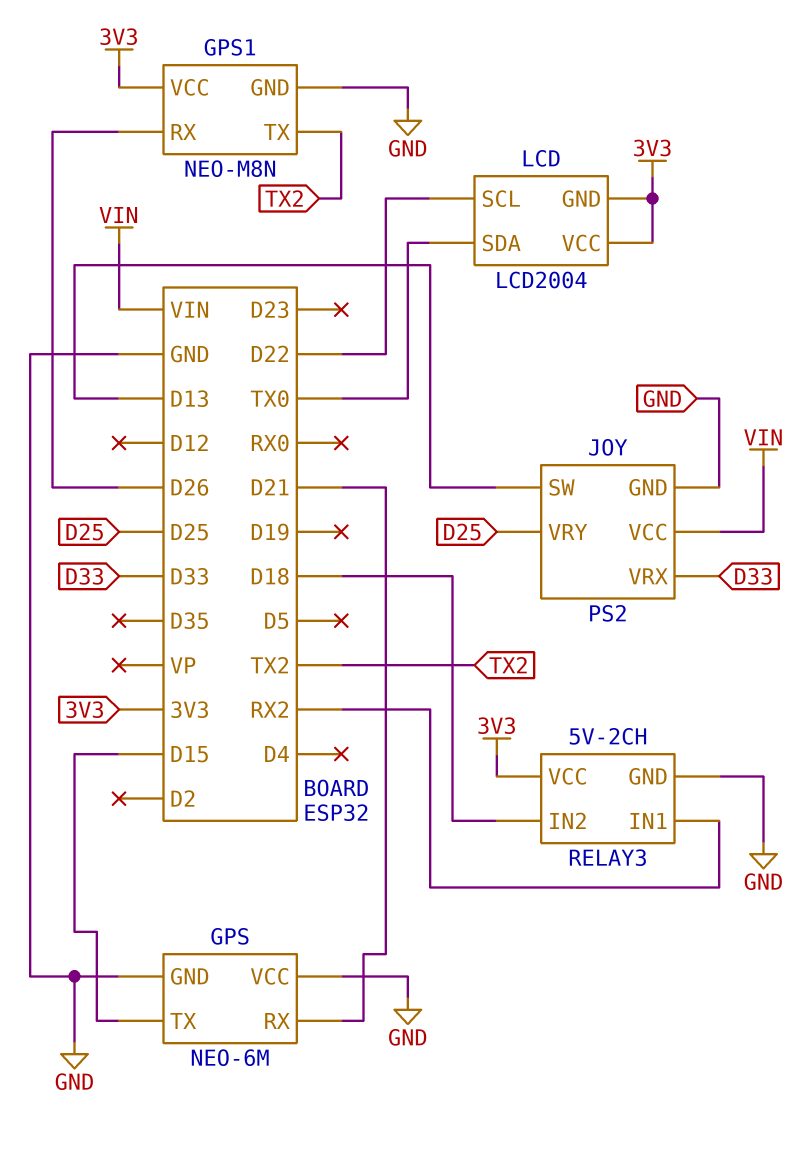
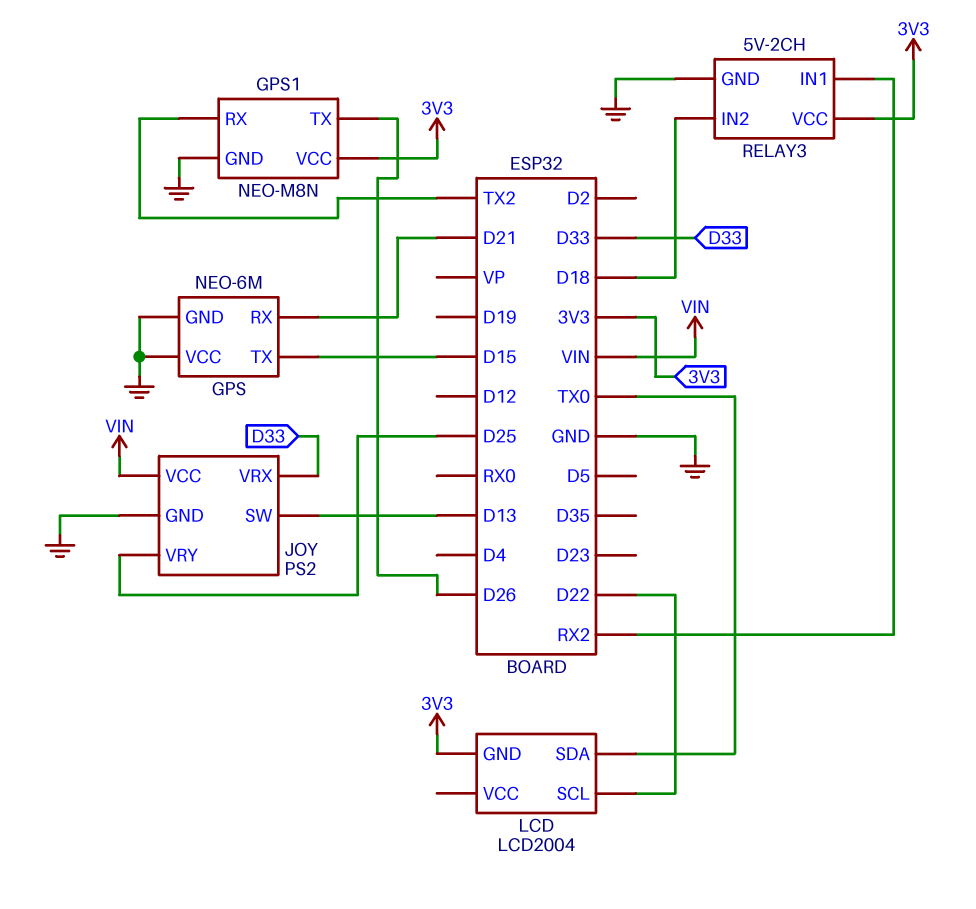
GPS1 pin RX: D26 -> TX2
GPS1 pin TX: TX2 -> D26
LCD pin VCC: 3V3 -> none

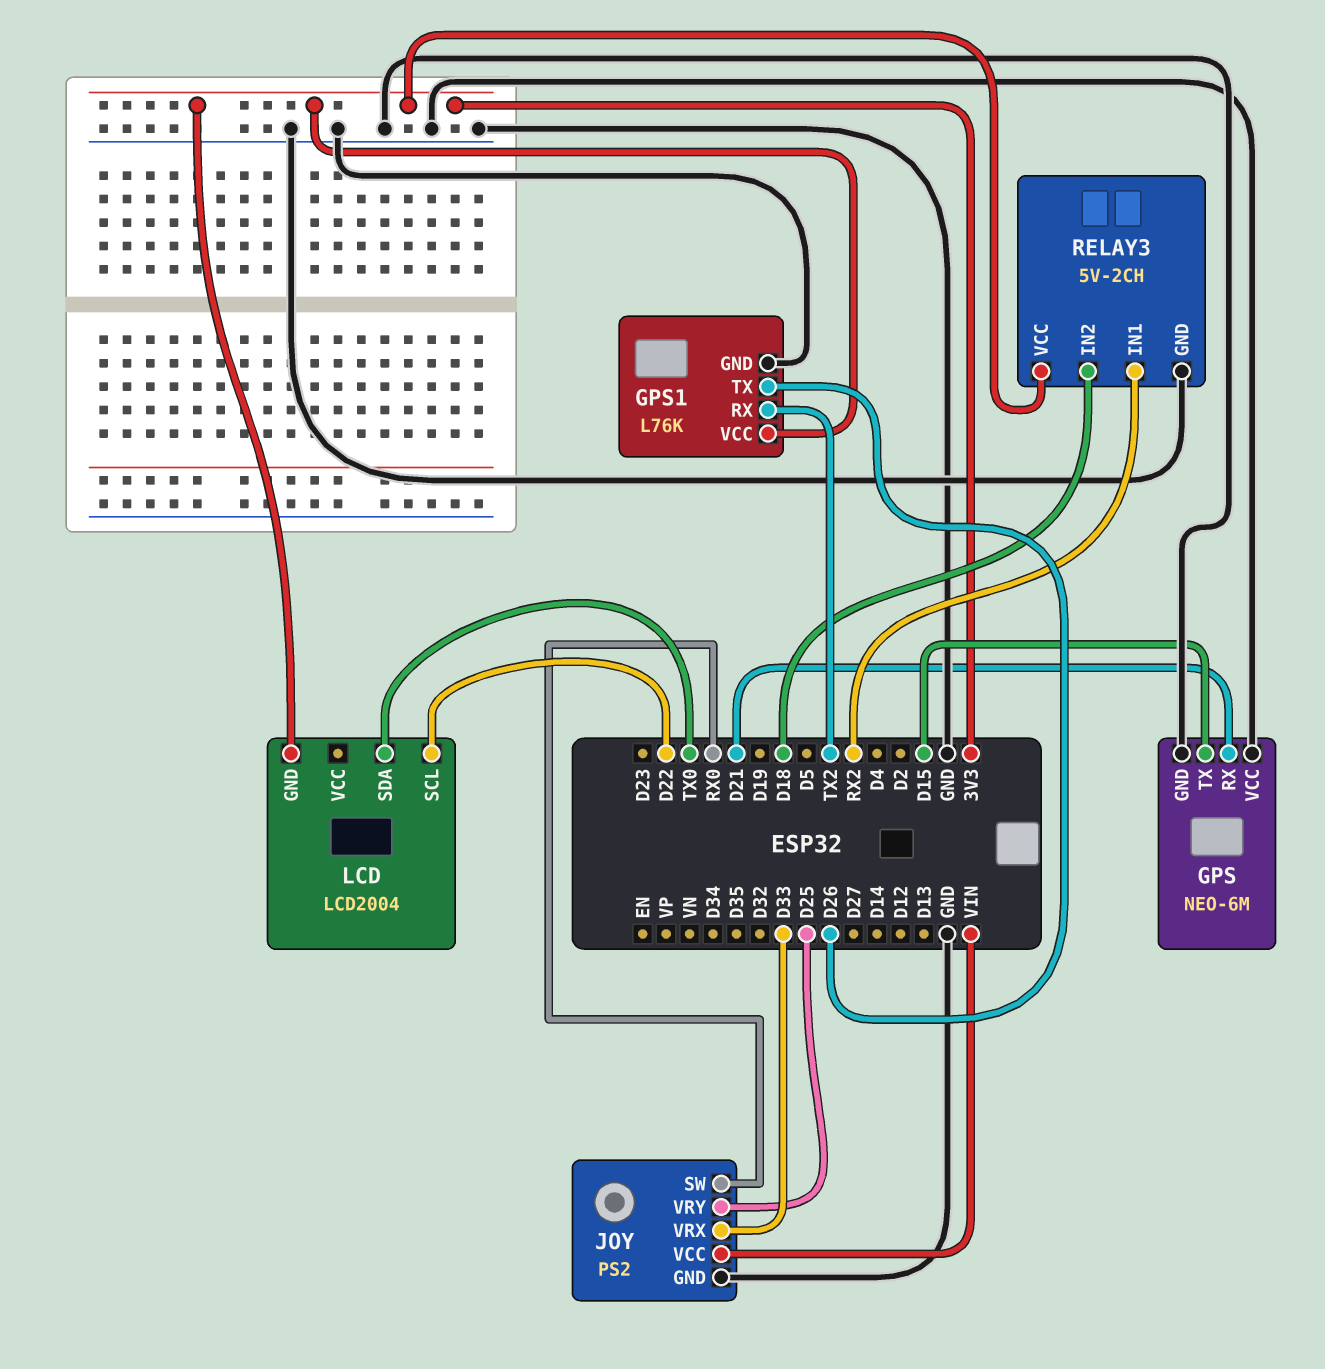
GPS1: NEO-M8N -> L76K
JOY pin SW: D13 -> RX0

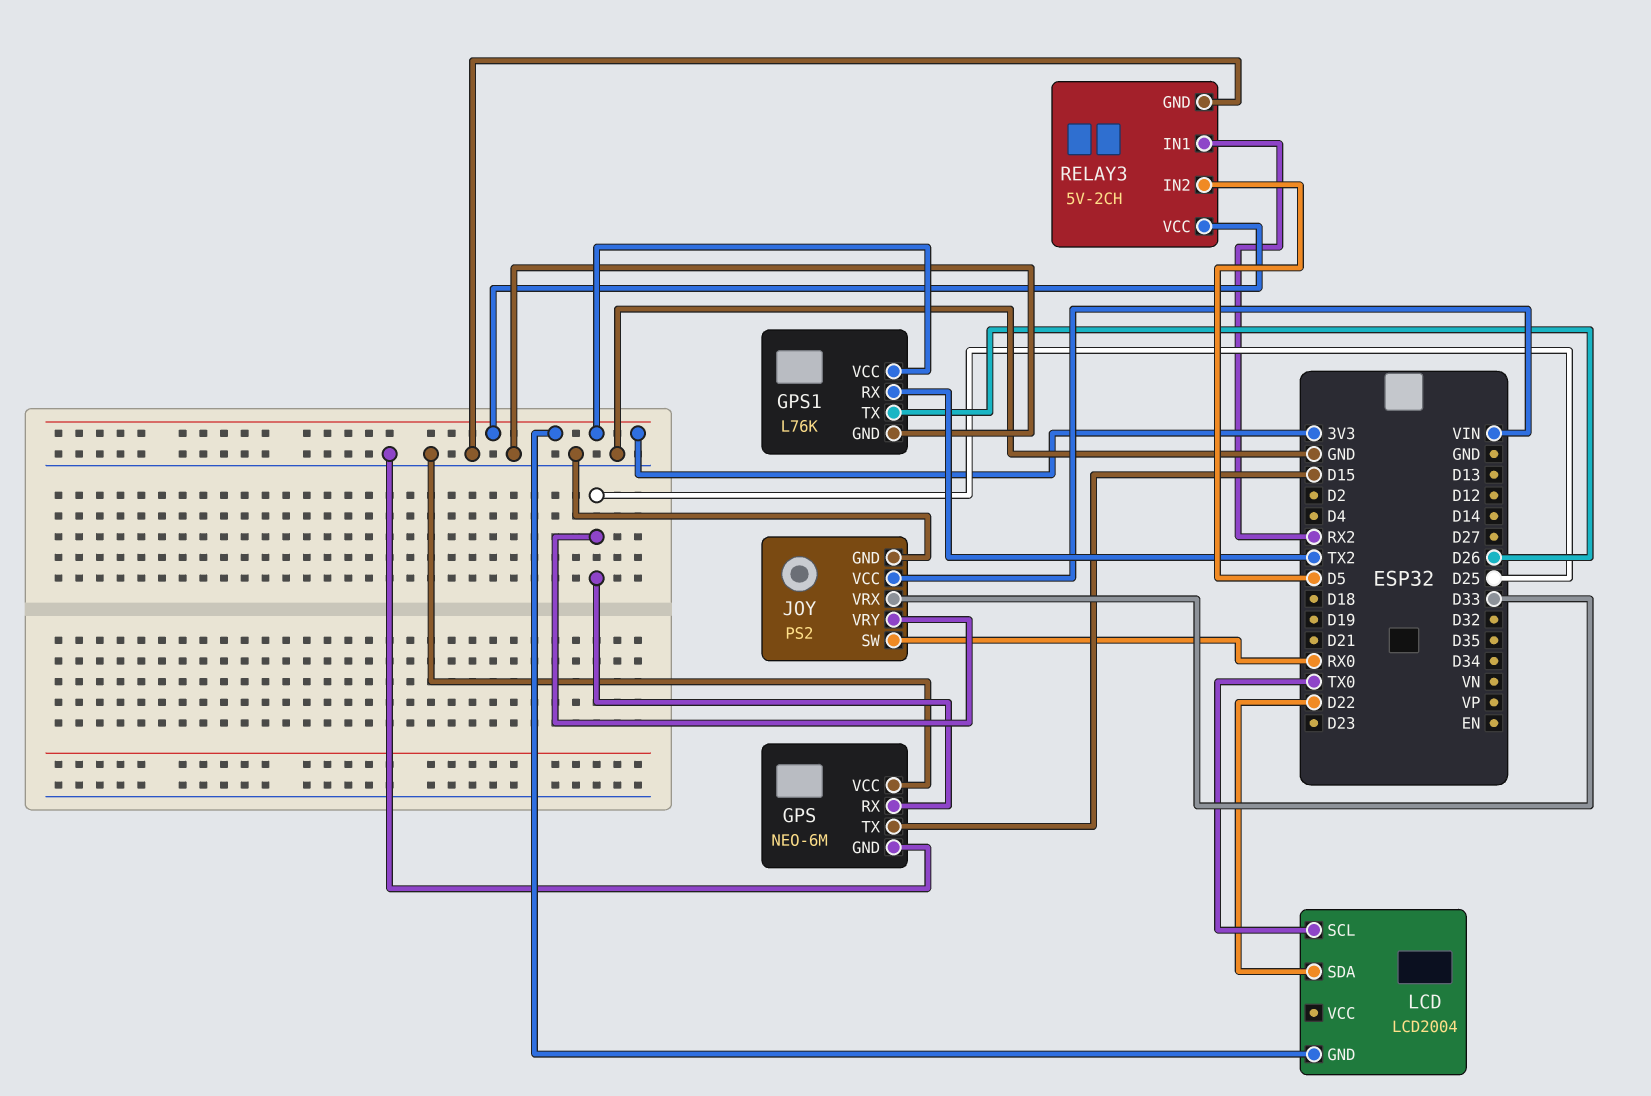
GPS pin RX: D21 -> D25
LCD pin SCL: D22 -> TX0
LCD pin SDA: TX0 -> D22
RELAY3 pin IN2: D18 -> D5

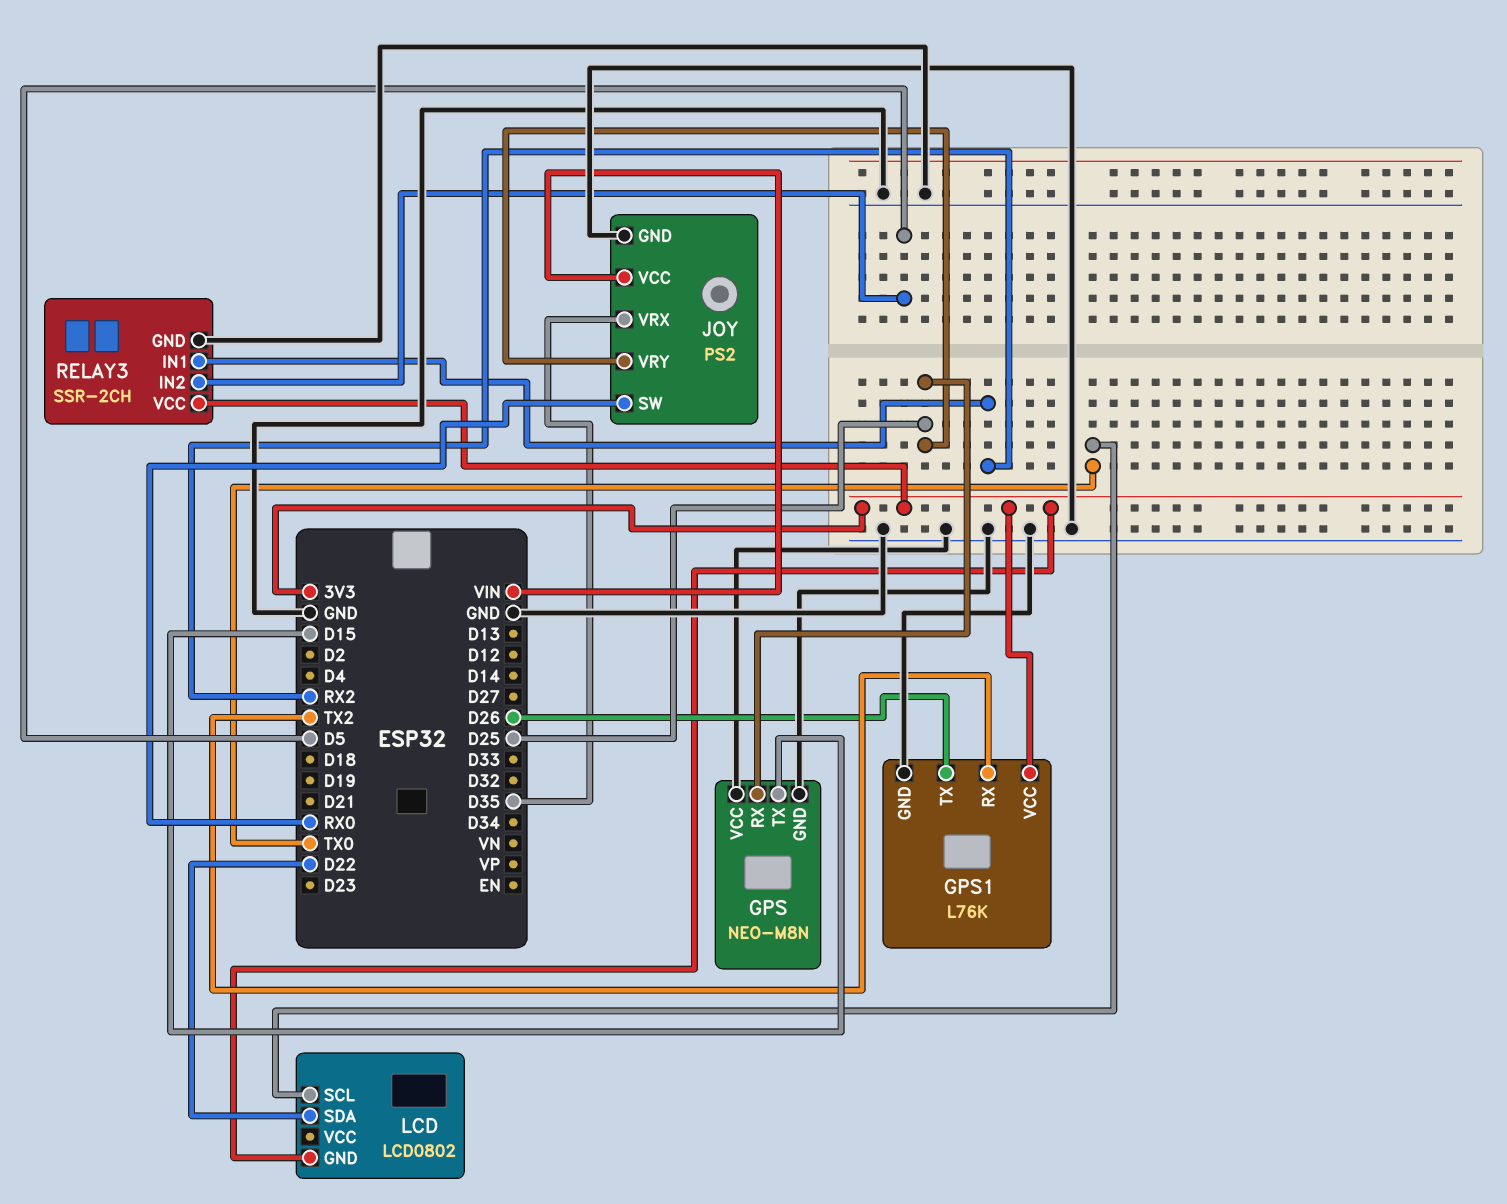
GPS: NEO-6M -> NEO-M8N
JOY pin VRX: D33 -> D35
LCD: LCD2004 -> LCD0802
RELAY3: 5V-2CH -> SSR-2CH

